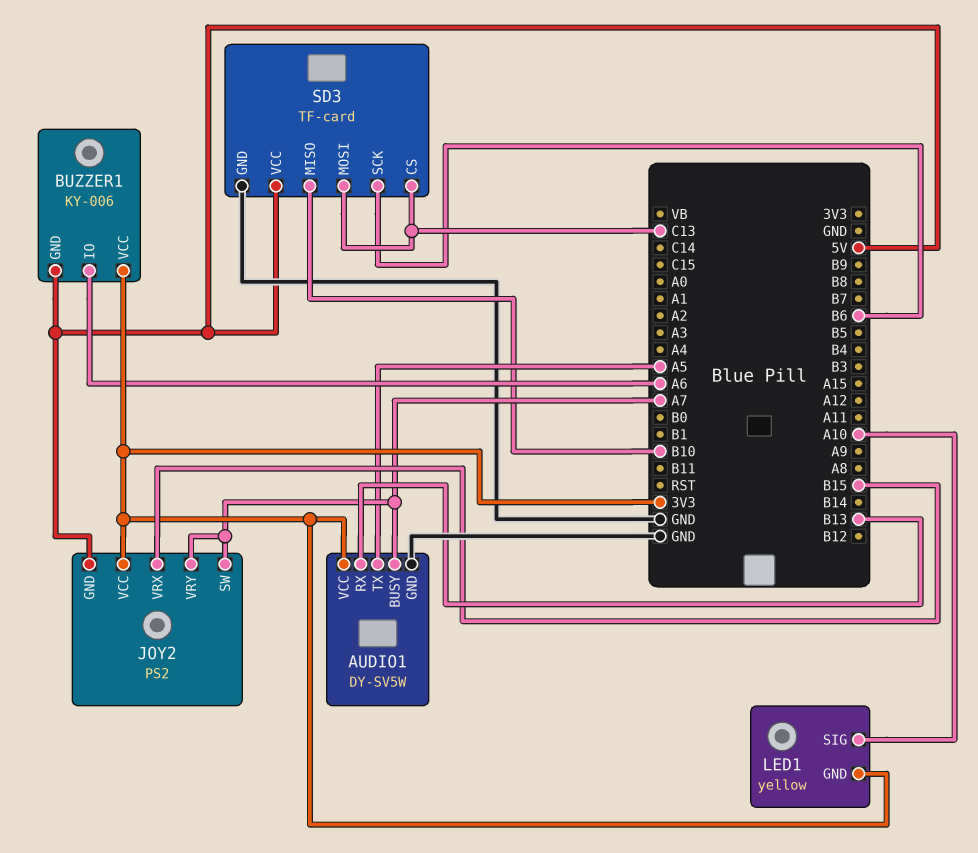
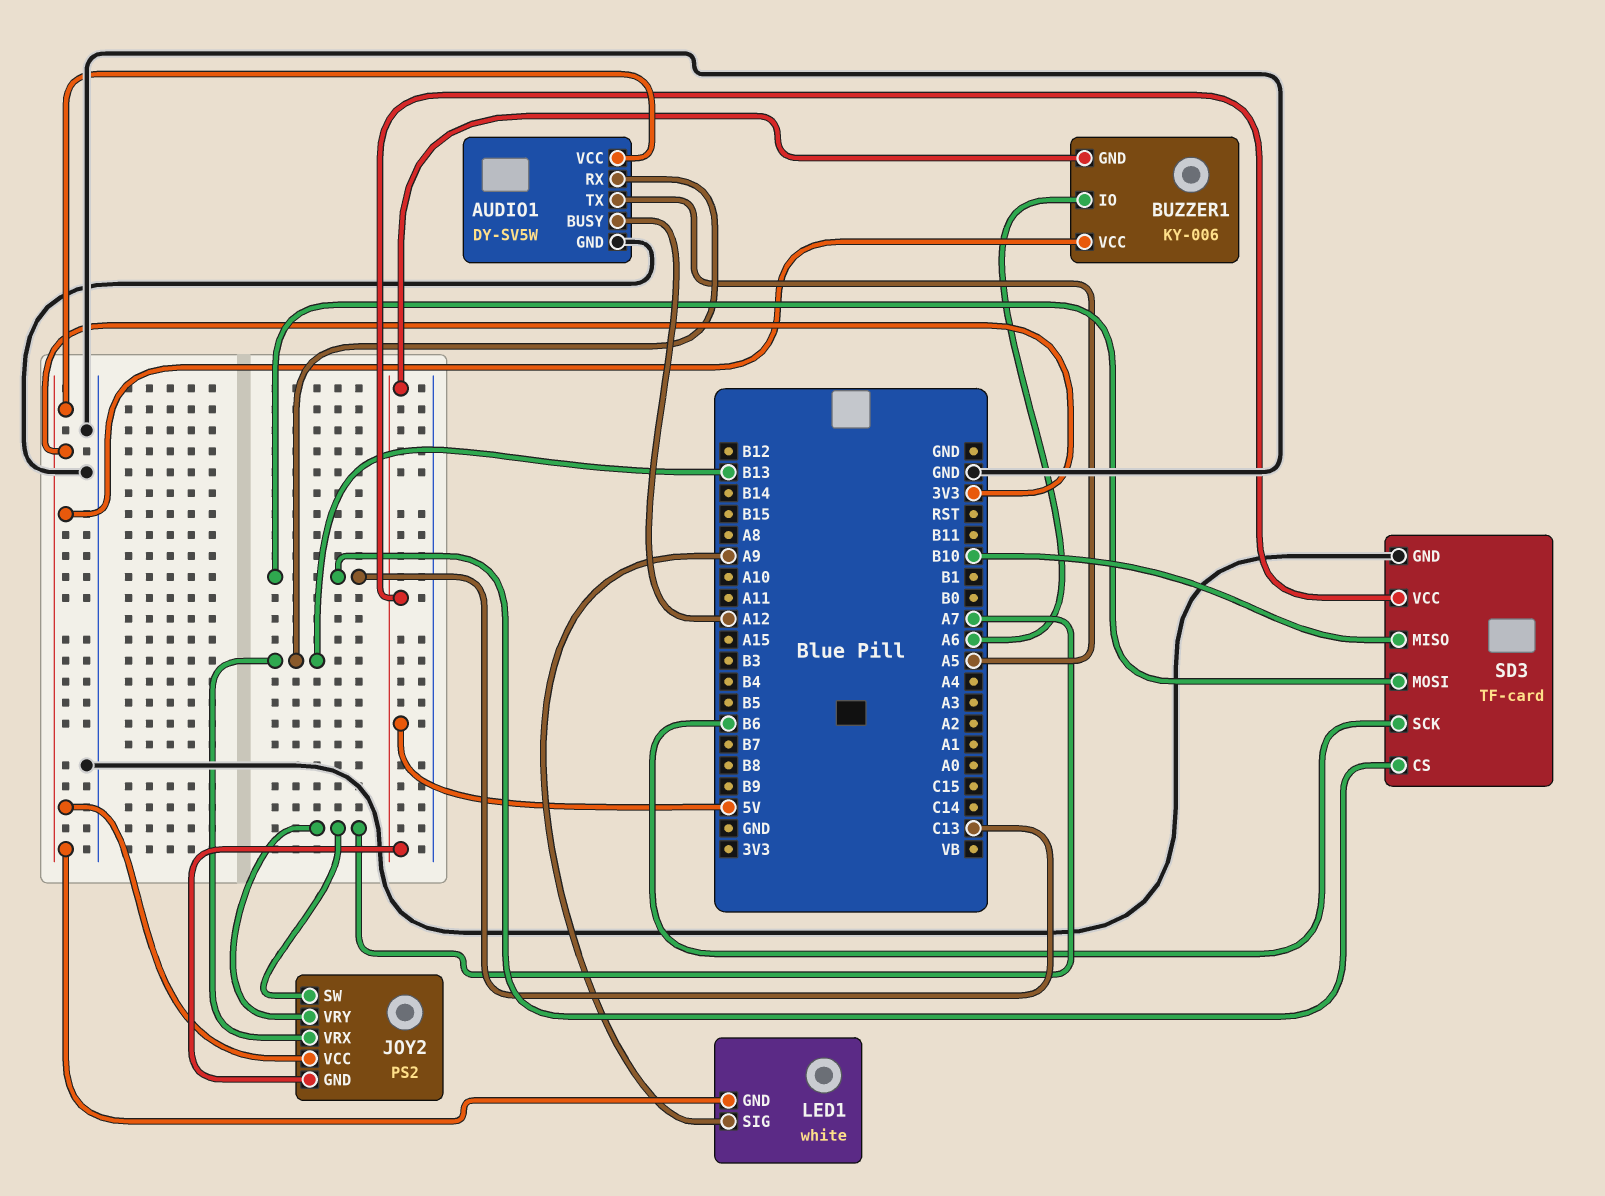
AUDIO1 pin BUSY: A7 -> A12
JOY2 pin VRX: B15 -> B13
LED1: yellow -> white
LED1 pin SIG: A10 -> A9

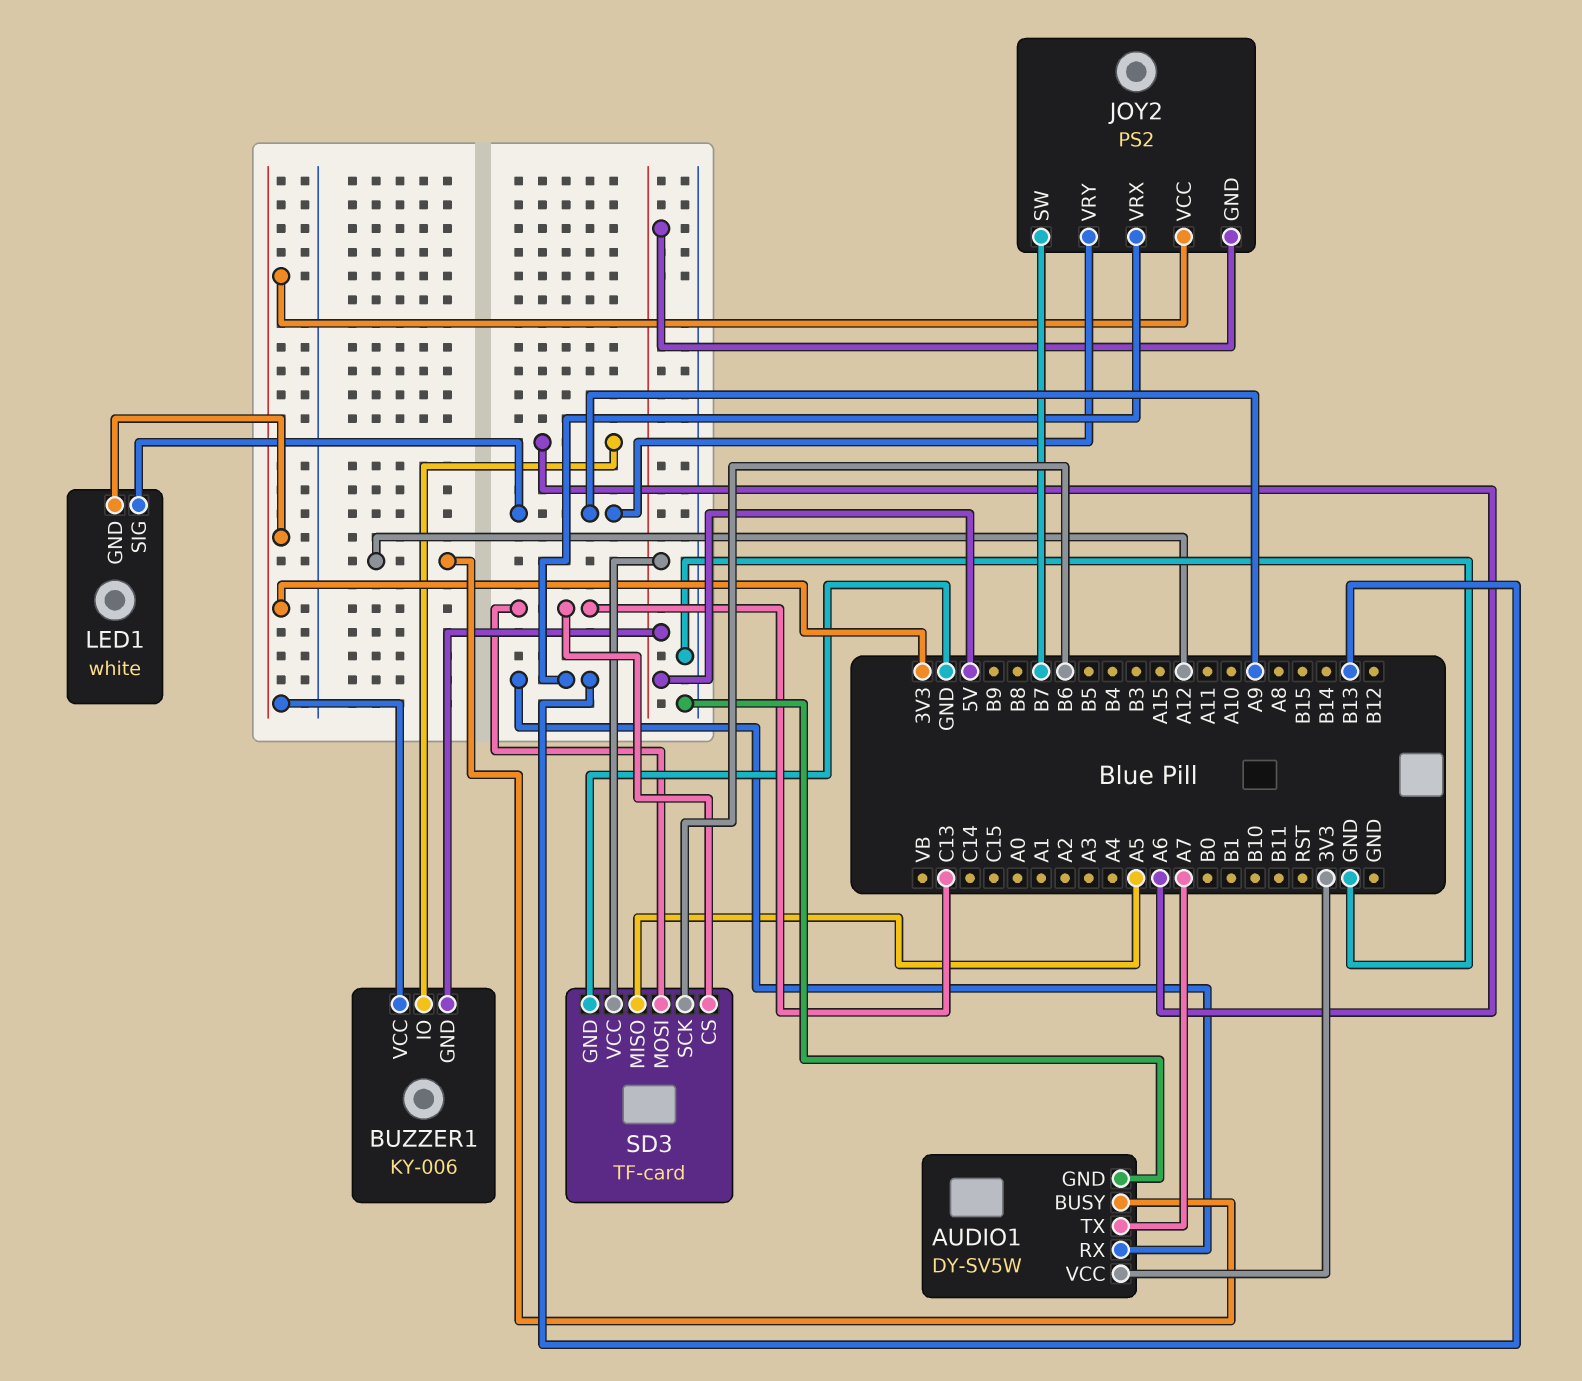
AUDIO1 pin TX: A5 -> A7
JOY2 pin SW: A7 -> B7
JOY2 pin VRY: A7 -> A9
SD3 pin MISO: B10 -> A5

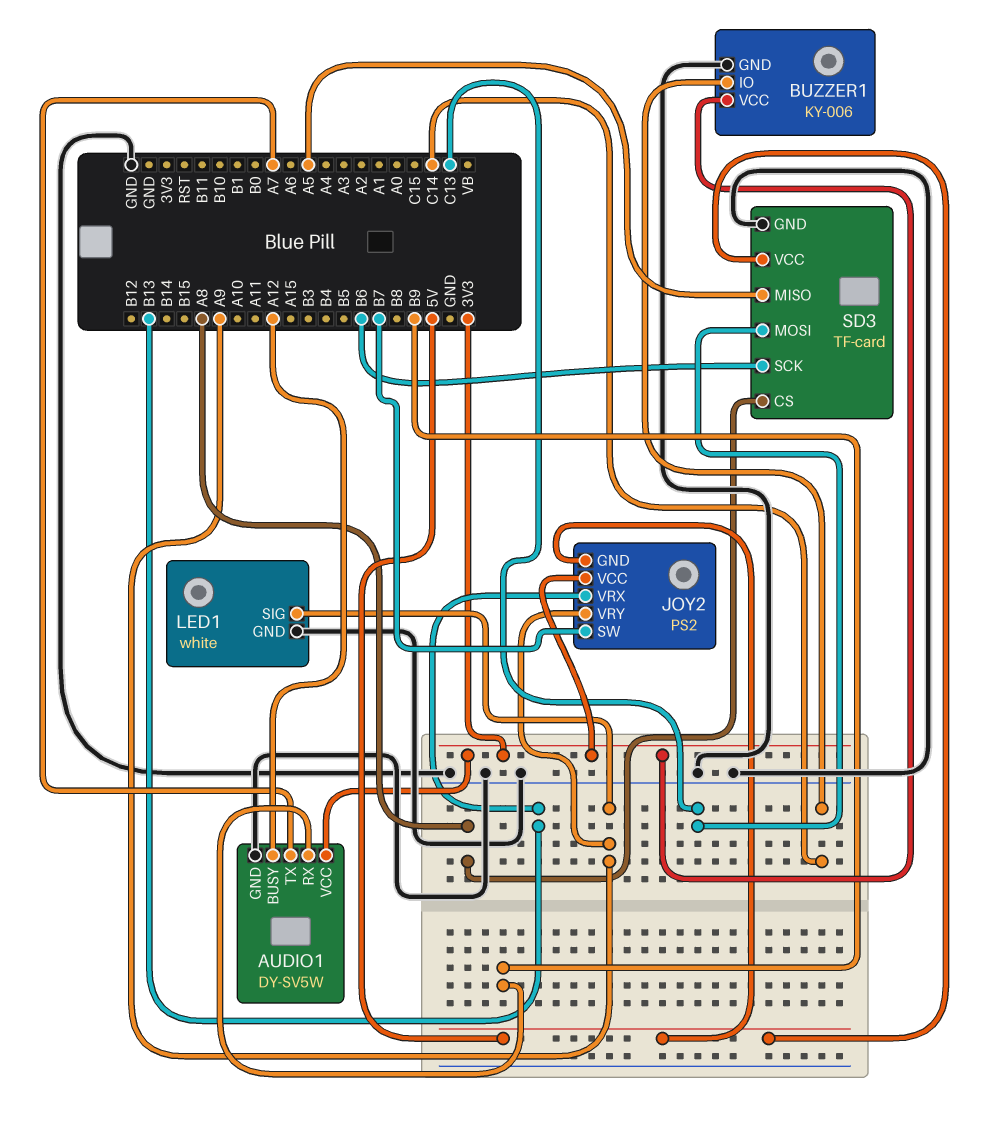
AUDIO1 pin RX: B13 -> B9
BUZZER1 pin GND: 5V -> GND
BUZZER1 pin IO: A6 -> C14
LED1 pin GND: 3V3 -> GND
SD3 pin CS: C13 -> A8

